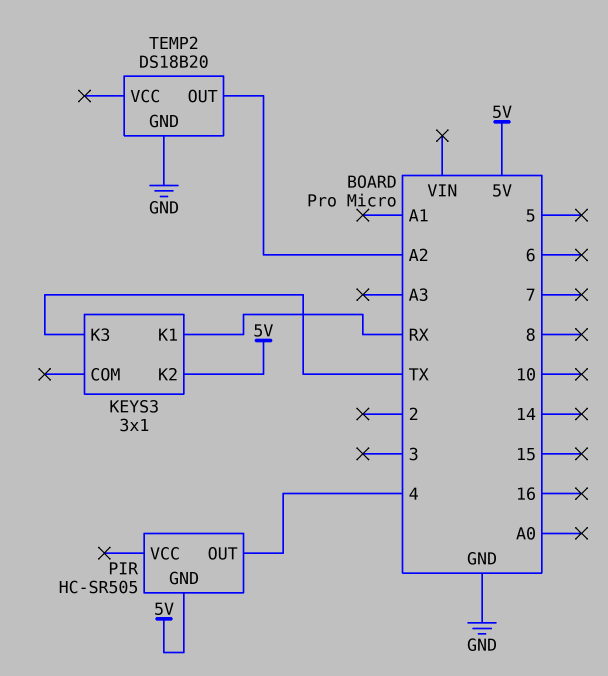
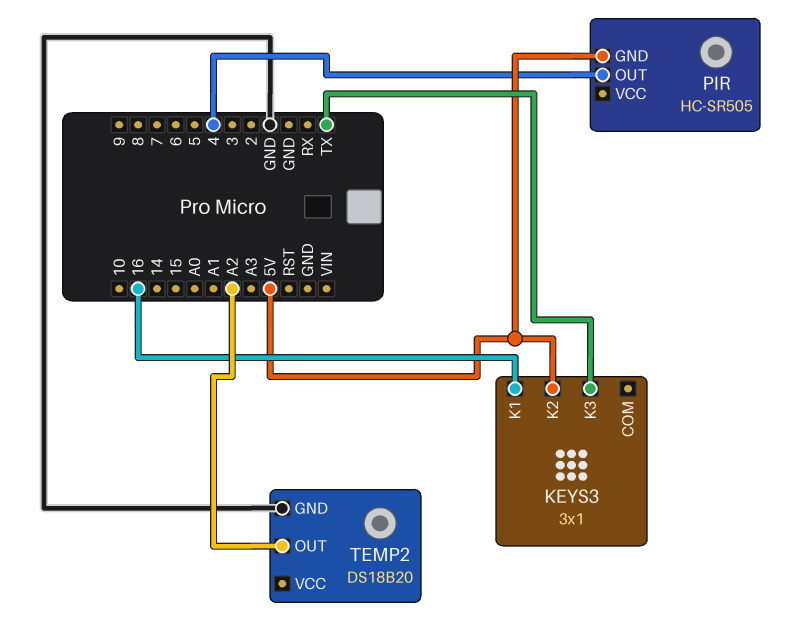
KEYS3 pin K1: RX -> 16

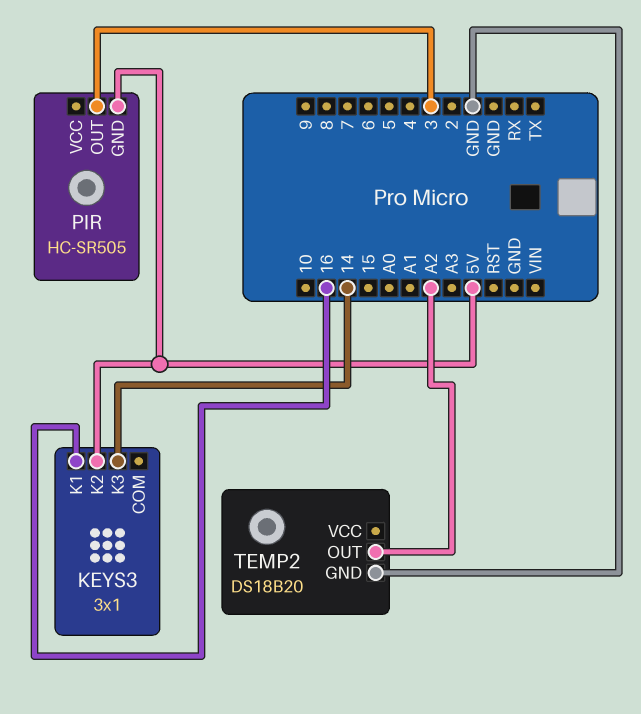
KEYS3 pin K3: TX -> 14
PIR pin OUT: 4 -> 3

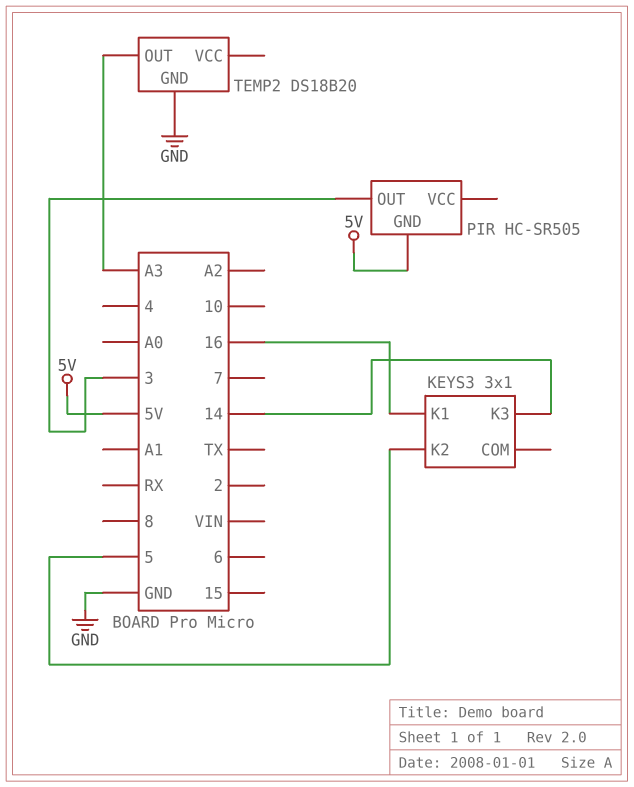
KEYS3 pin K2: 5V -> 5
TEMP2 pin OUT: A2 -> A3

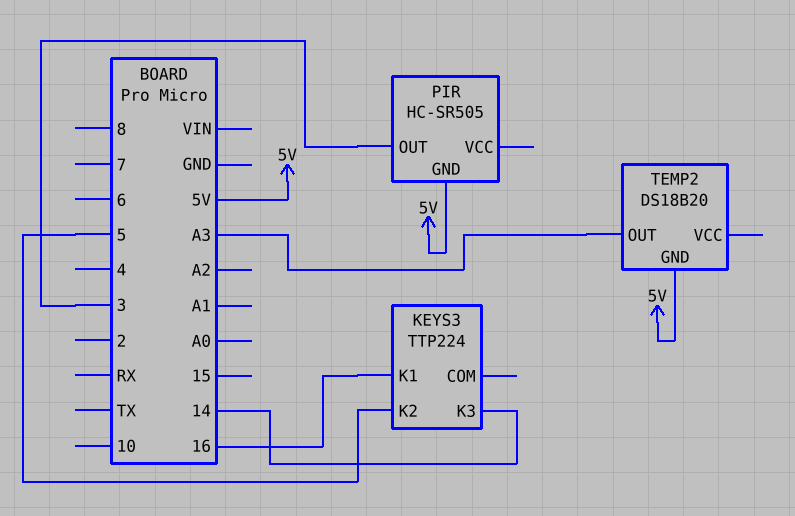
KEYS3: 3x1 -> TTP224
TEMP2 pin GND: GND -> 5V

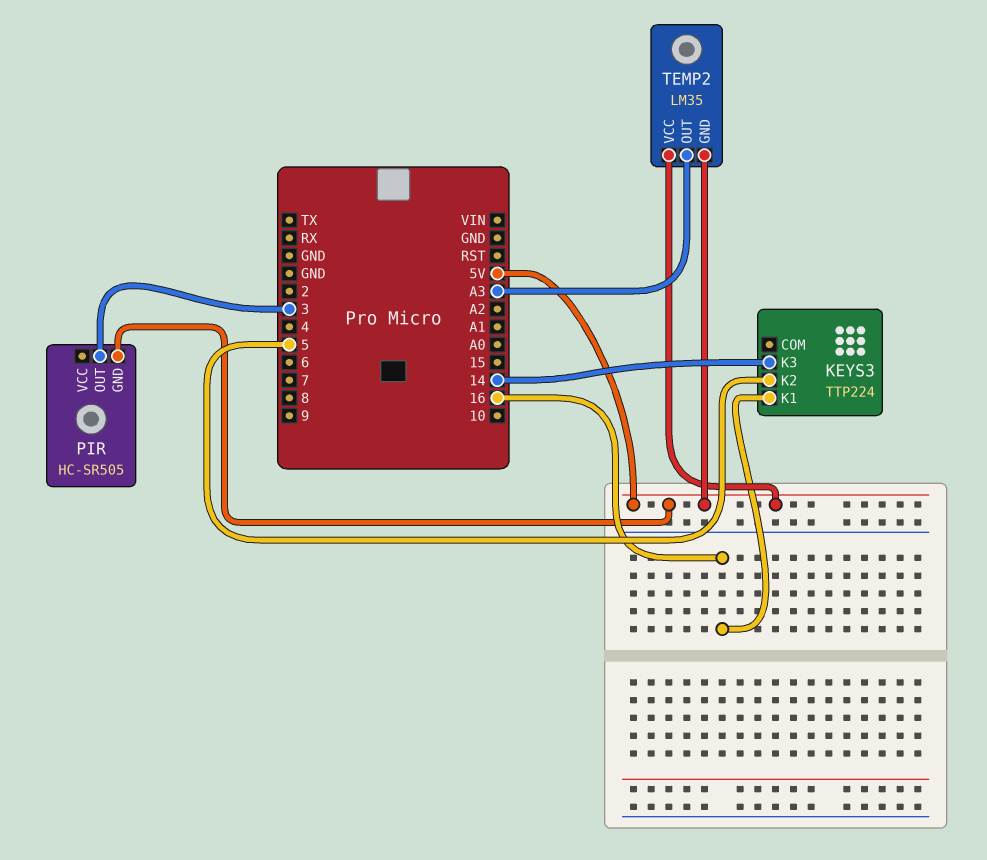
TEMP2: DS18B20 -> LM35
TEMP2 pin VCC: none -> 5V

